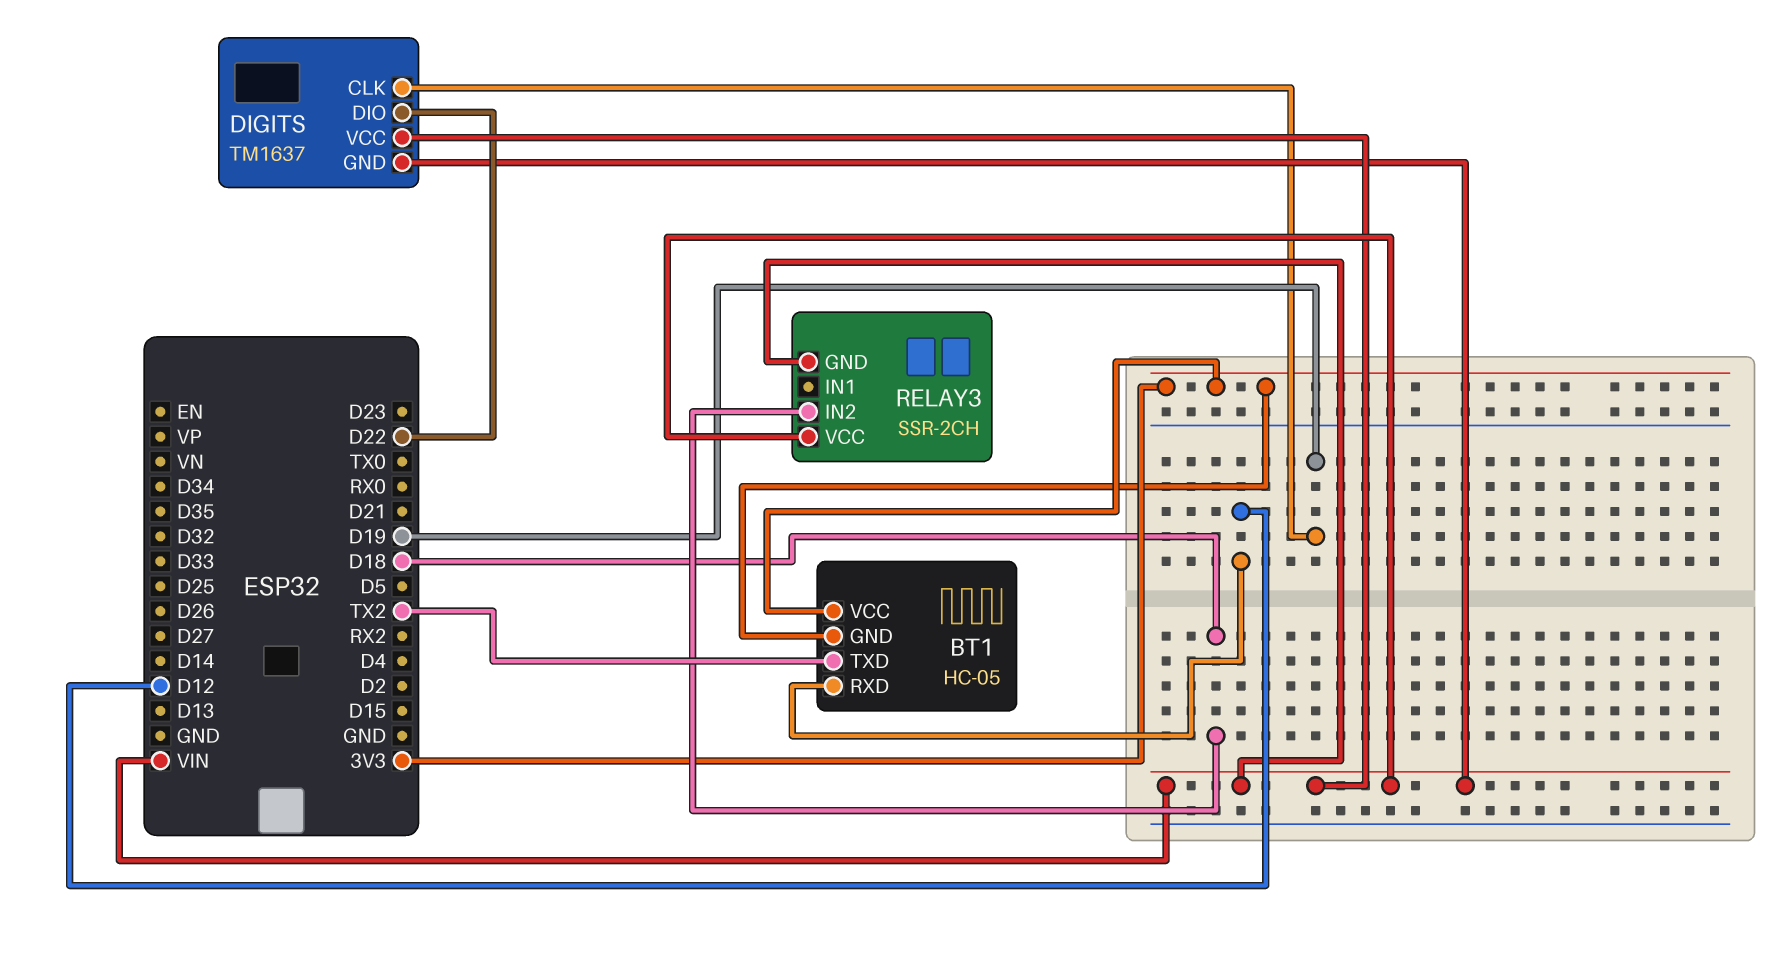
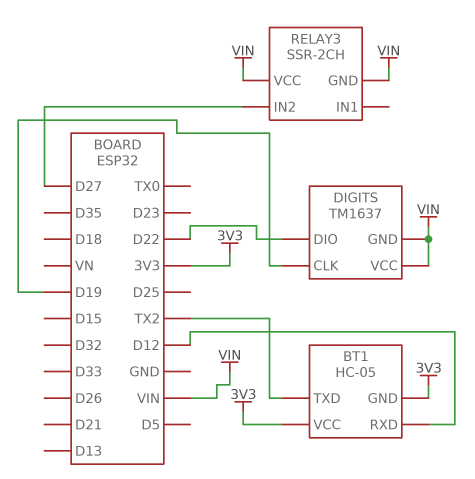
RELAY3 pin IN2: D18 -> D27

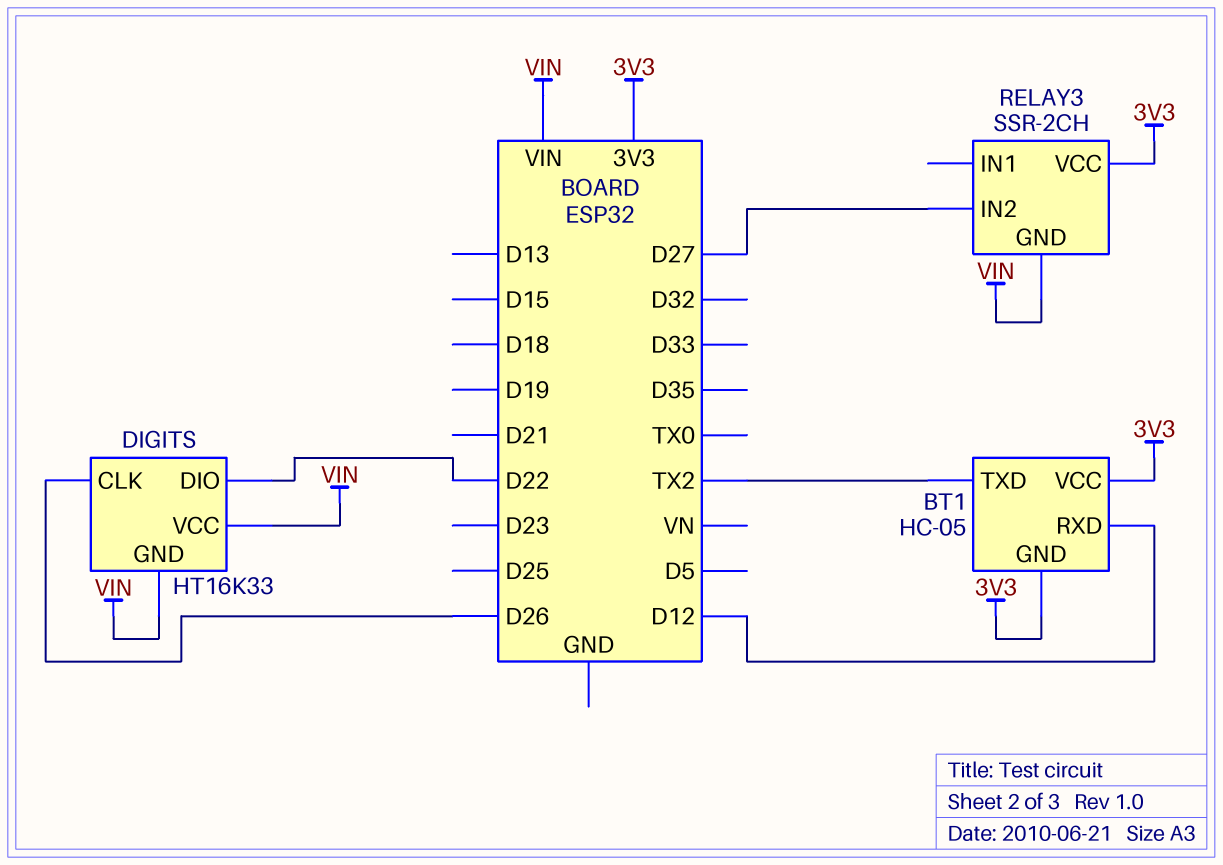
DIGITS: TM1637 -> HT16K33
DIGITS pin CLK: D19 -> D26
RELAY3 pin VCC: VIN -> 3V3

